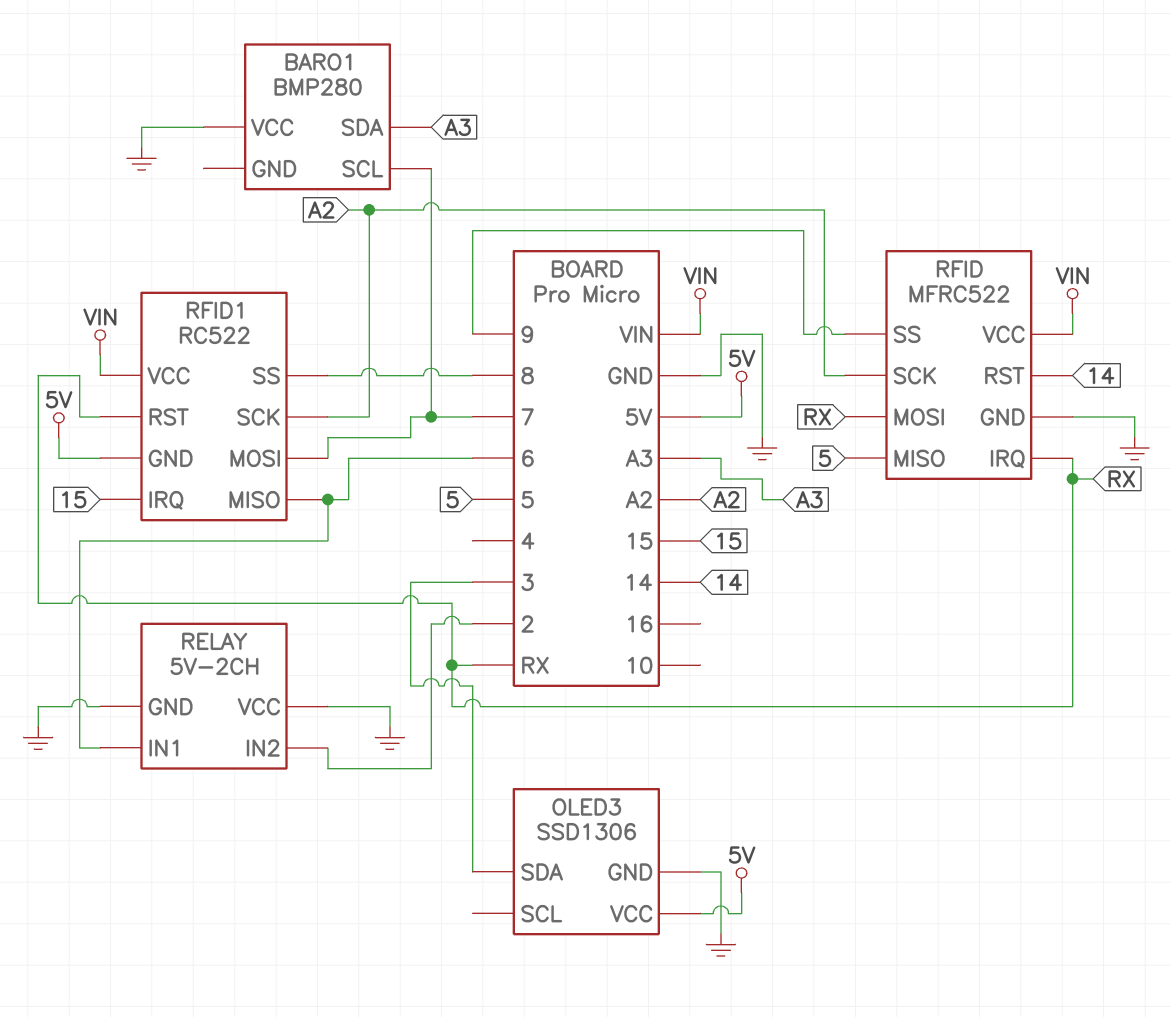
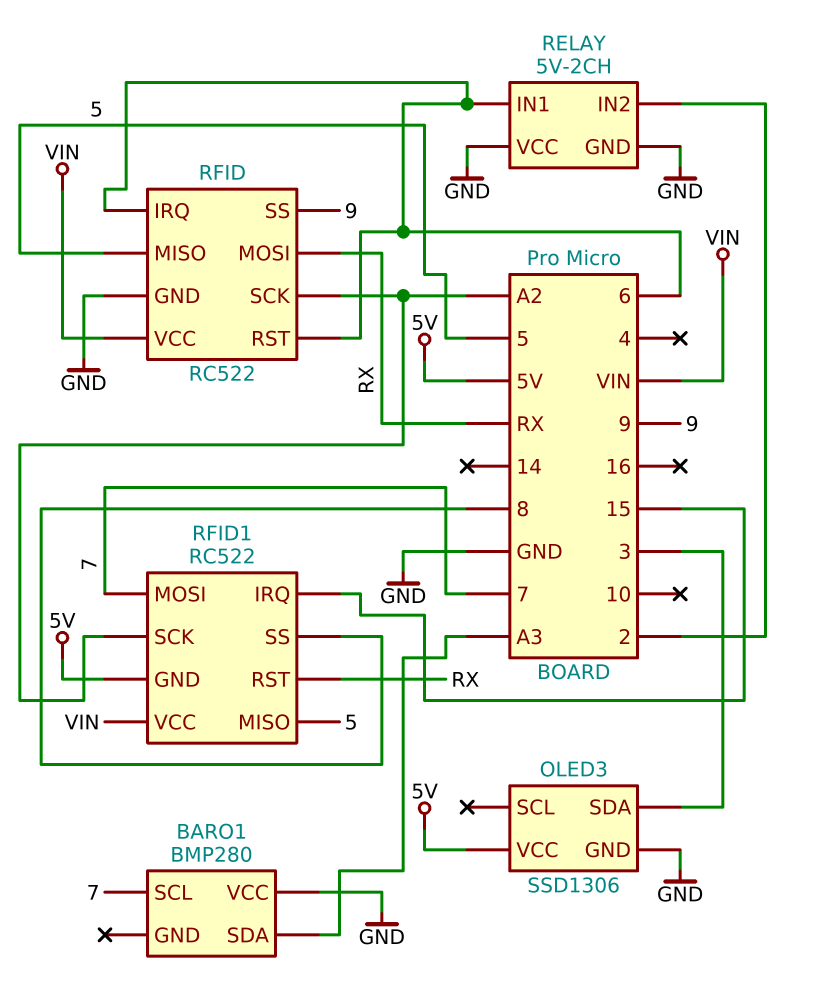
RFID: MFRC522 -> RC522
RFID pin IRQ: RX -> 6
RFID pin RST: 14 -> 6
RFID1 pin MISO: 6 -> 5

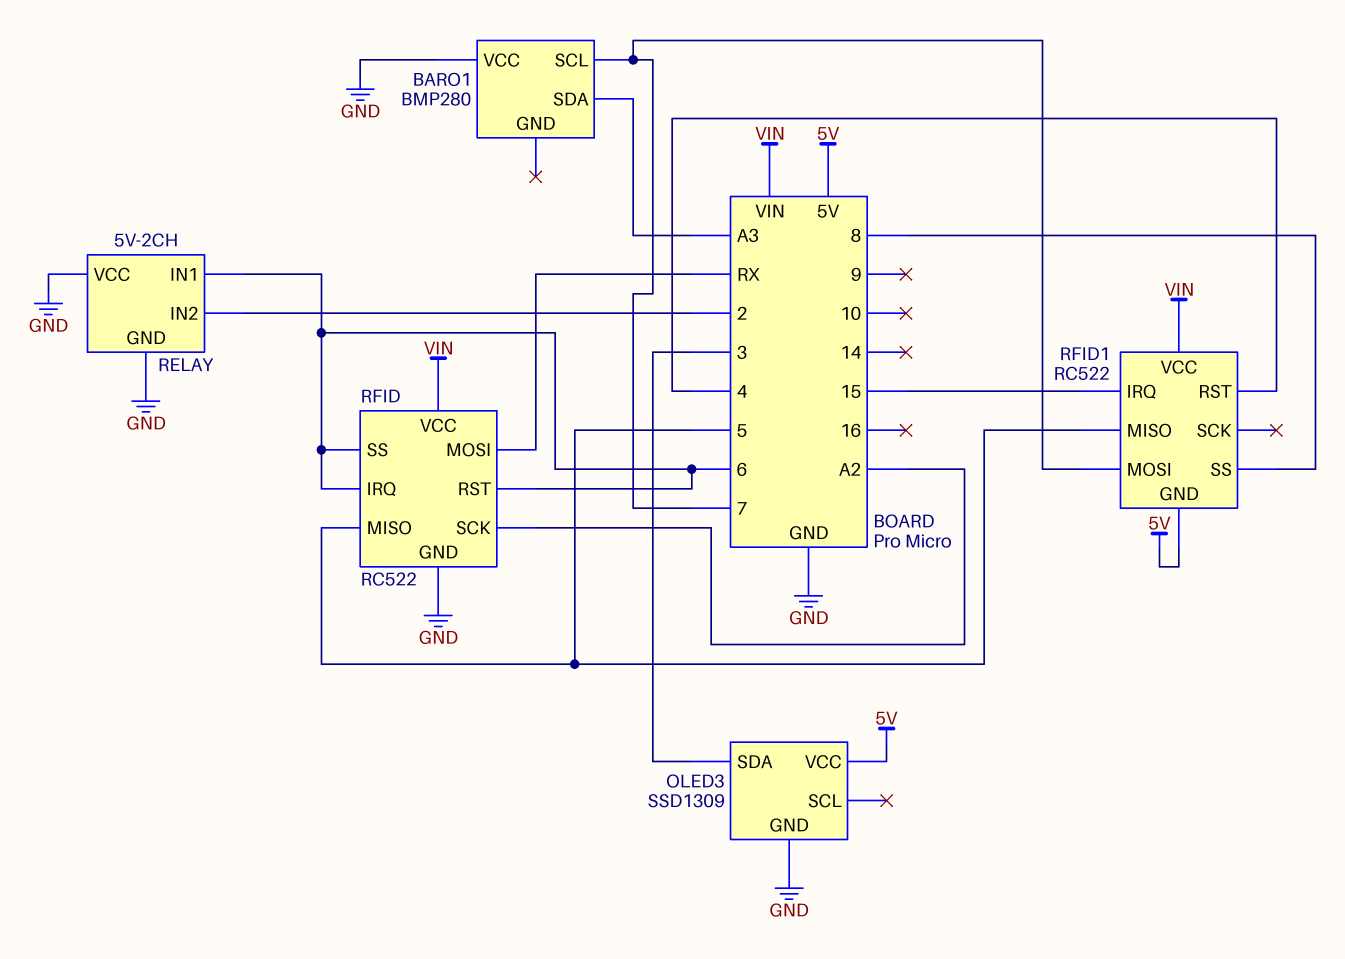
OLED3: SSD1306 -> SSD1309
RFID pin SS: 9 -> 6
RFID1 pin RST: RX -> 4
RFID1 pin SCK: A2 -> none

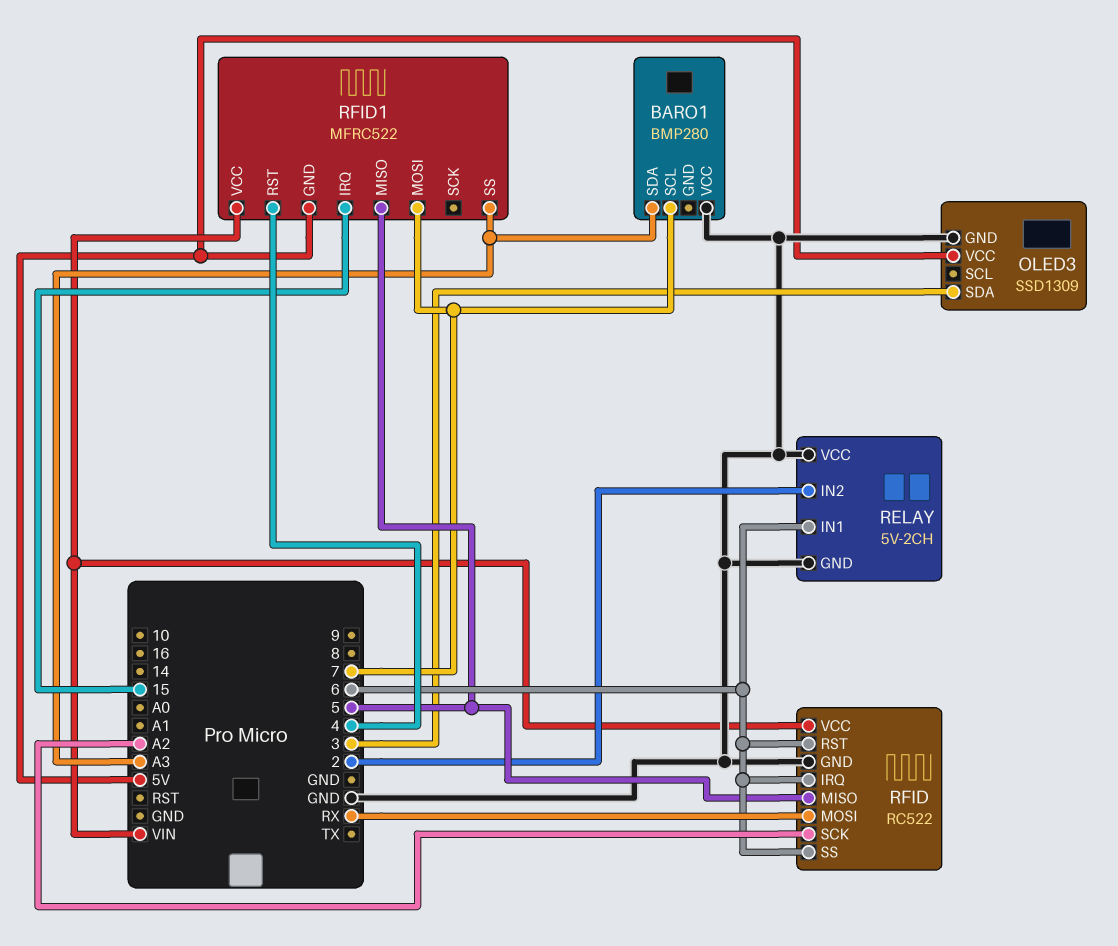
RFID1: RC522 -> MFRC522
RFID1 pin SS: 8 -> A3

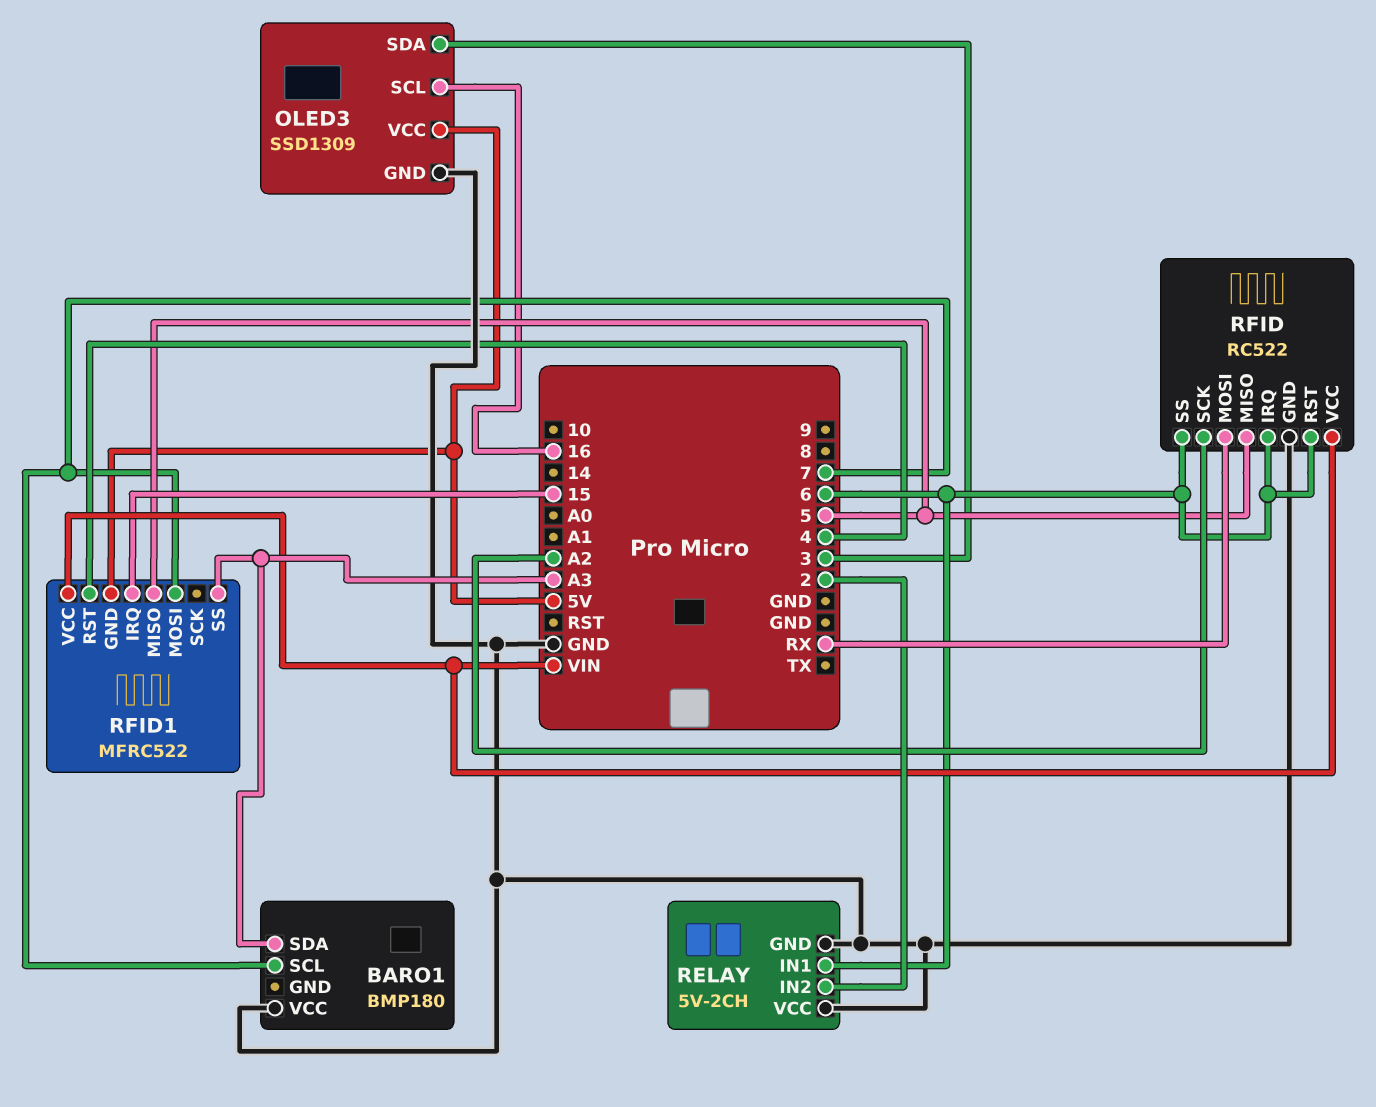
BARO1: BMP280 -> BMP180
OLED3 pin SCL: none -> 16

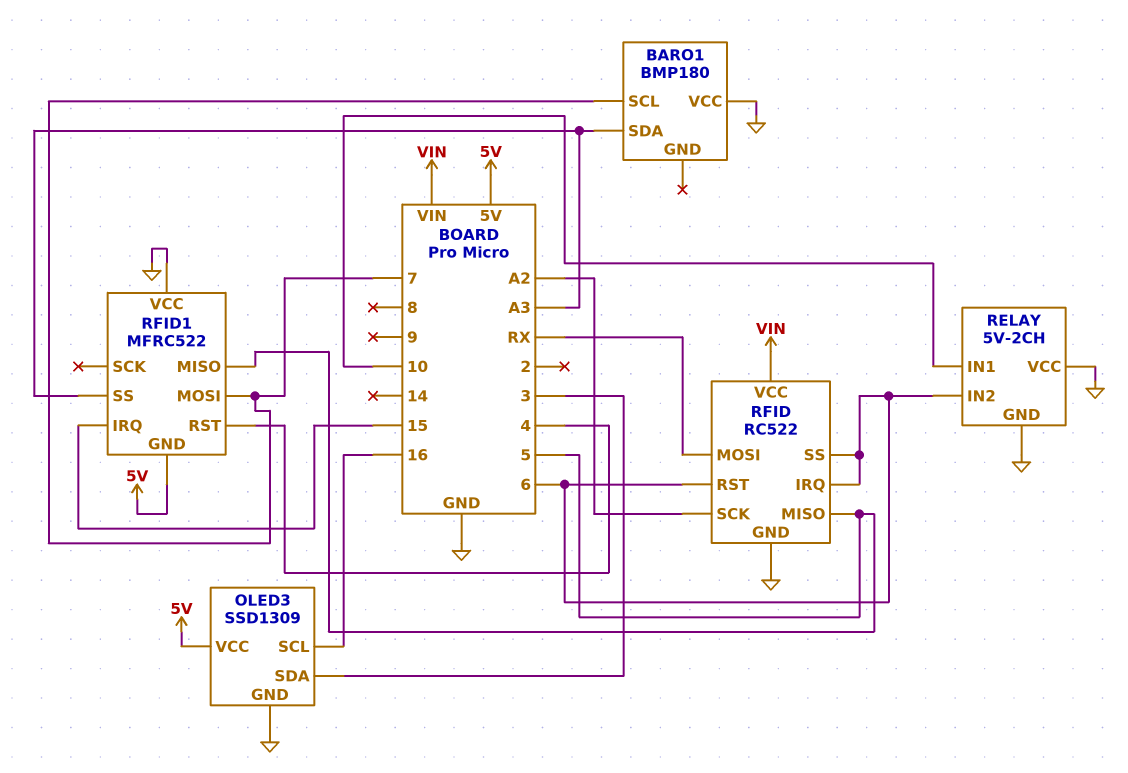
RELAY pin IN1: 6 -> 10
RELAY pin IN2: 2 -> 6
RFID1 pin VCC: VIN -> GND

